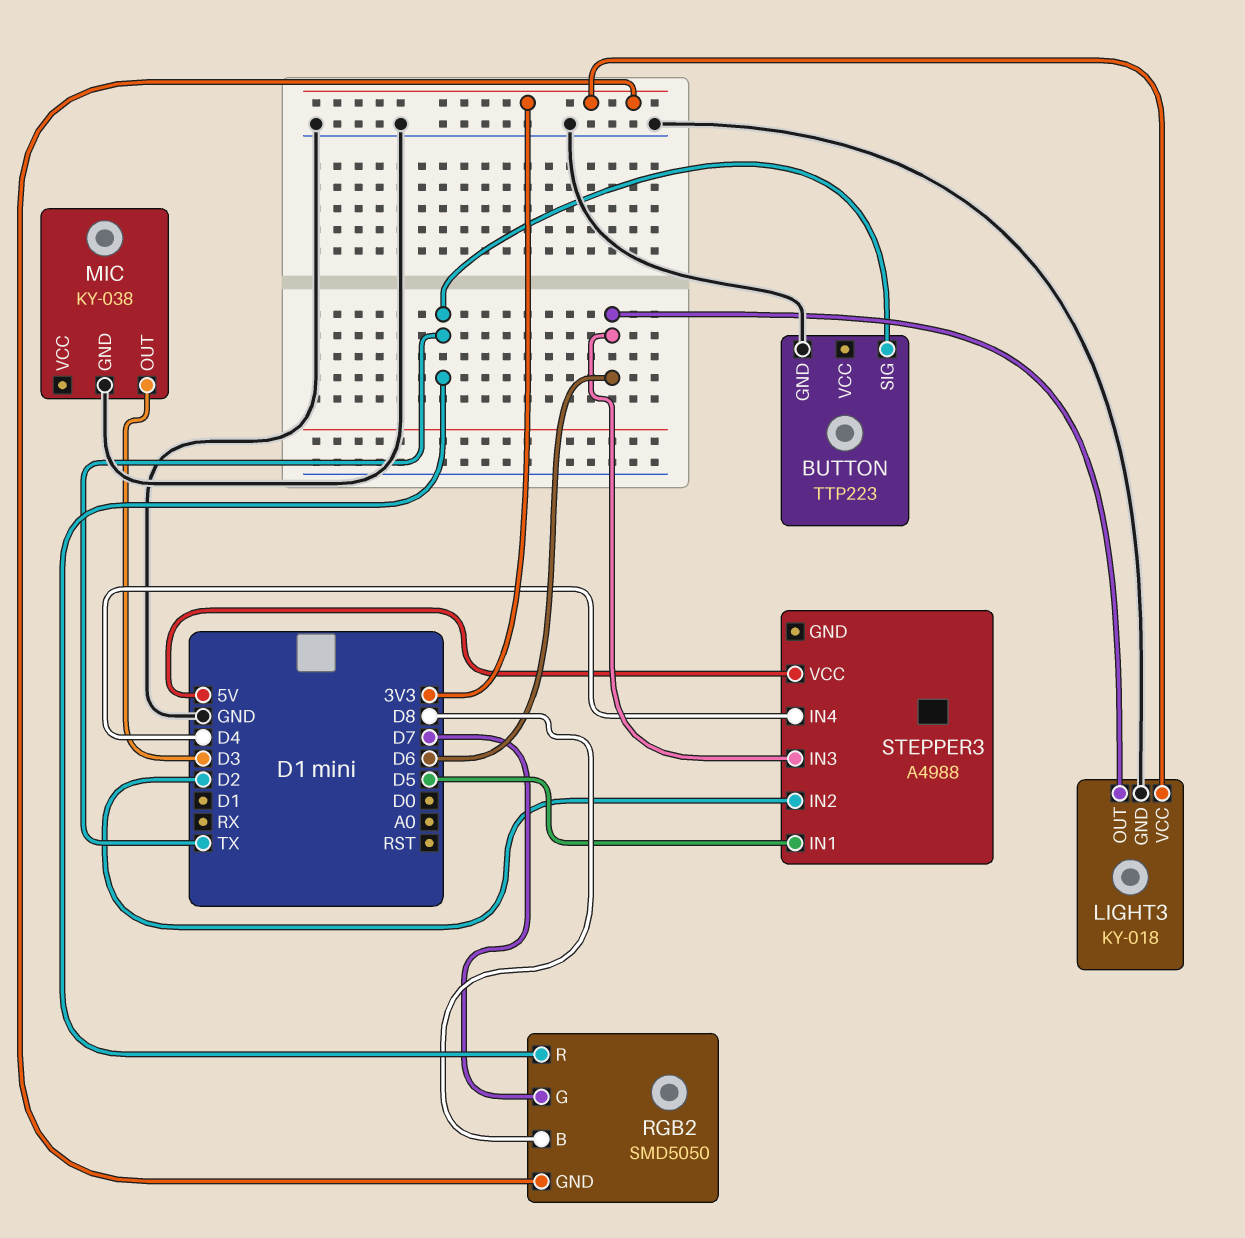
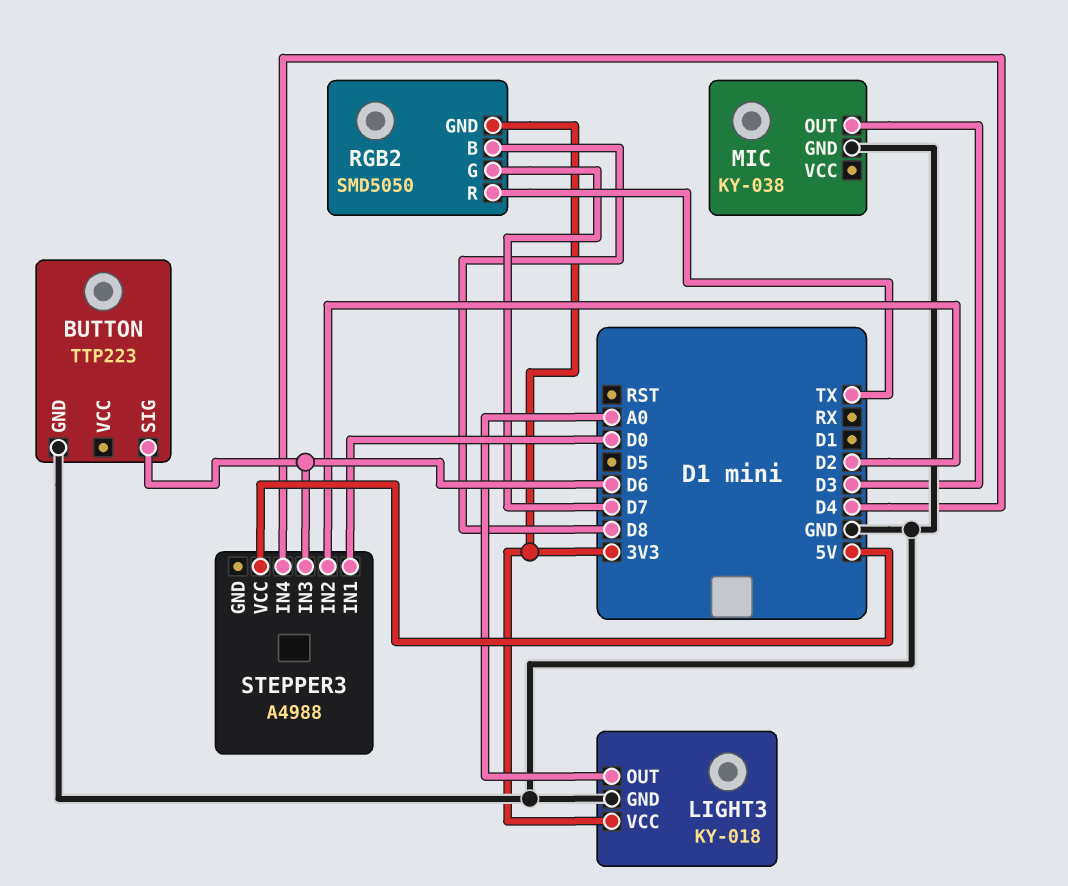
BUTTON pin SIG: TX -> D6
LIGHT3 pin OUT: D6 -> A0
STEPPER3 pin IN1: D5 -> D0

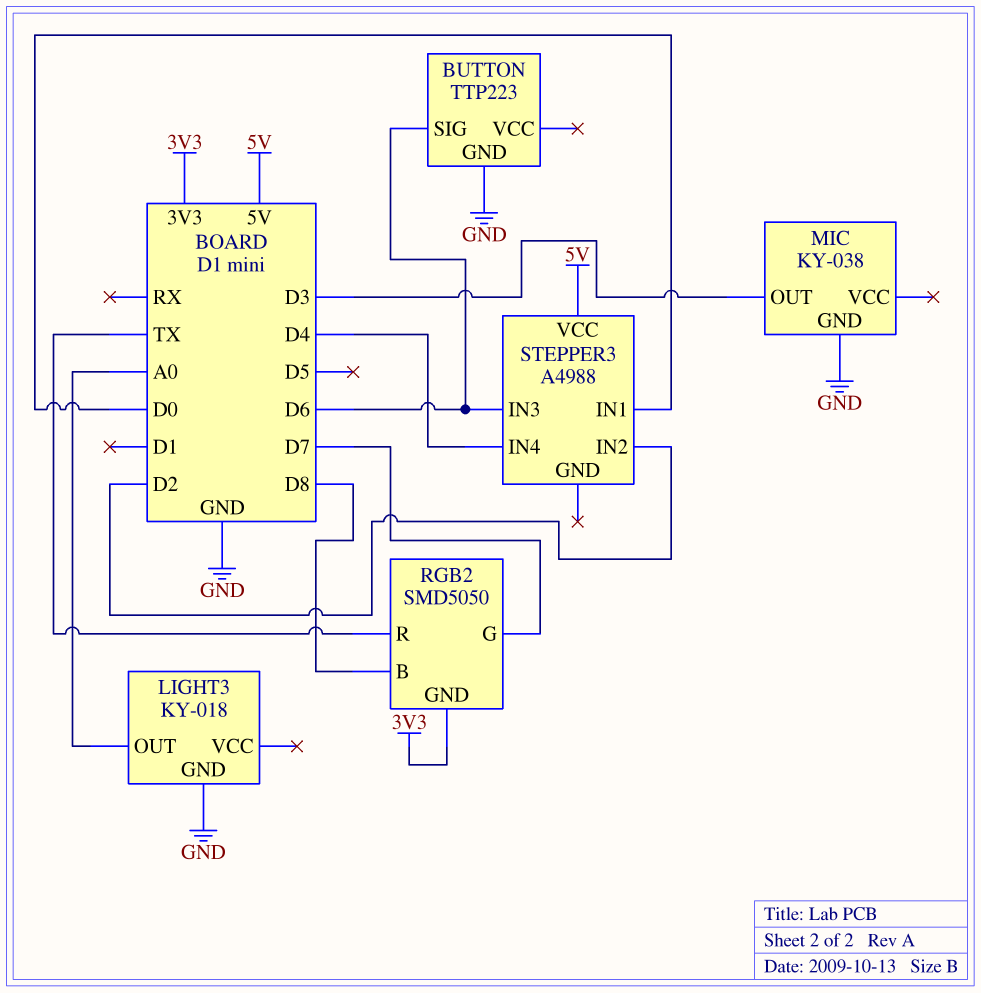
LIGHT3 pin VCC: 3V3 -> none

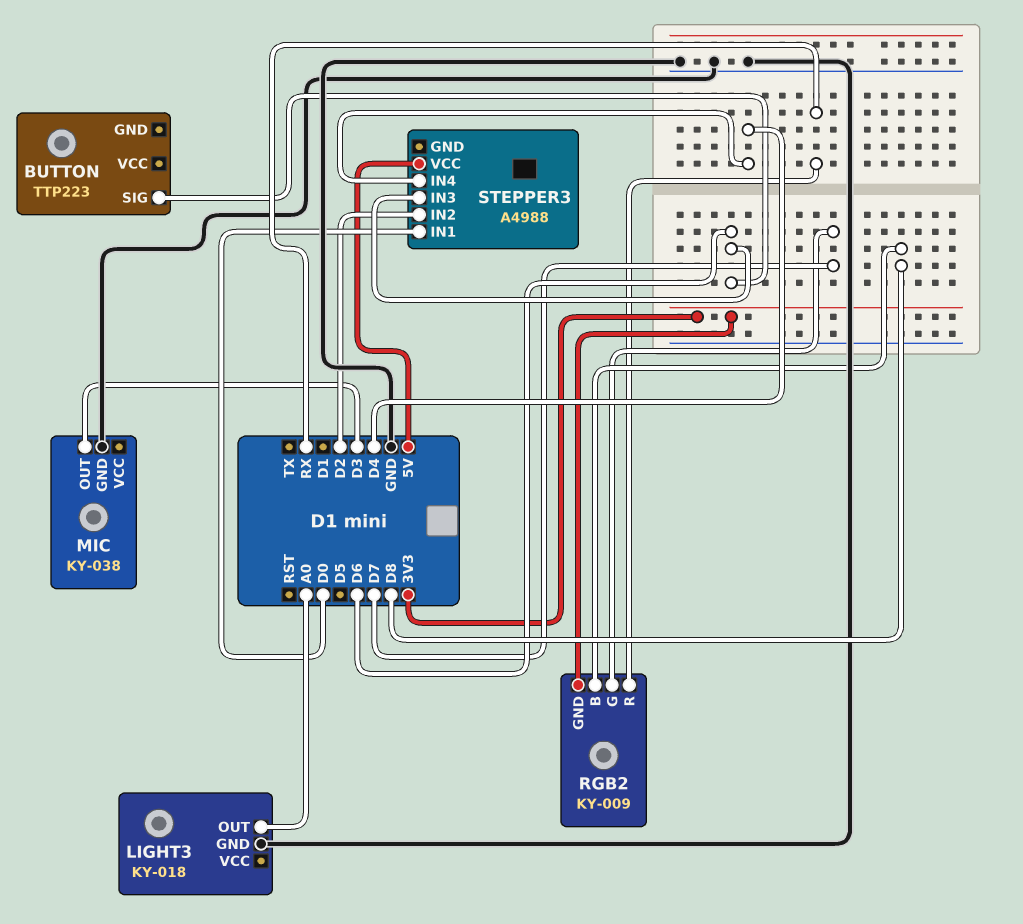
BUTTON pin GND: GND -> none
RGB2: SMD5050 -> KY-009
RGB2 pin R: TX -> RX

